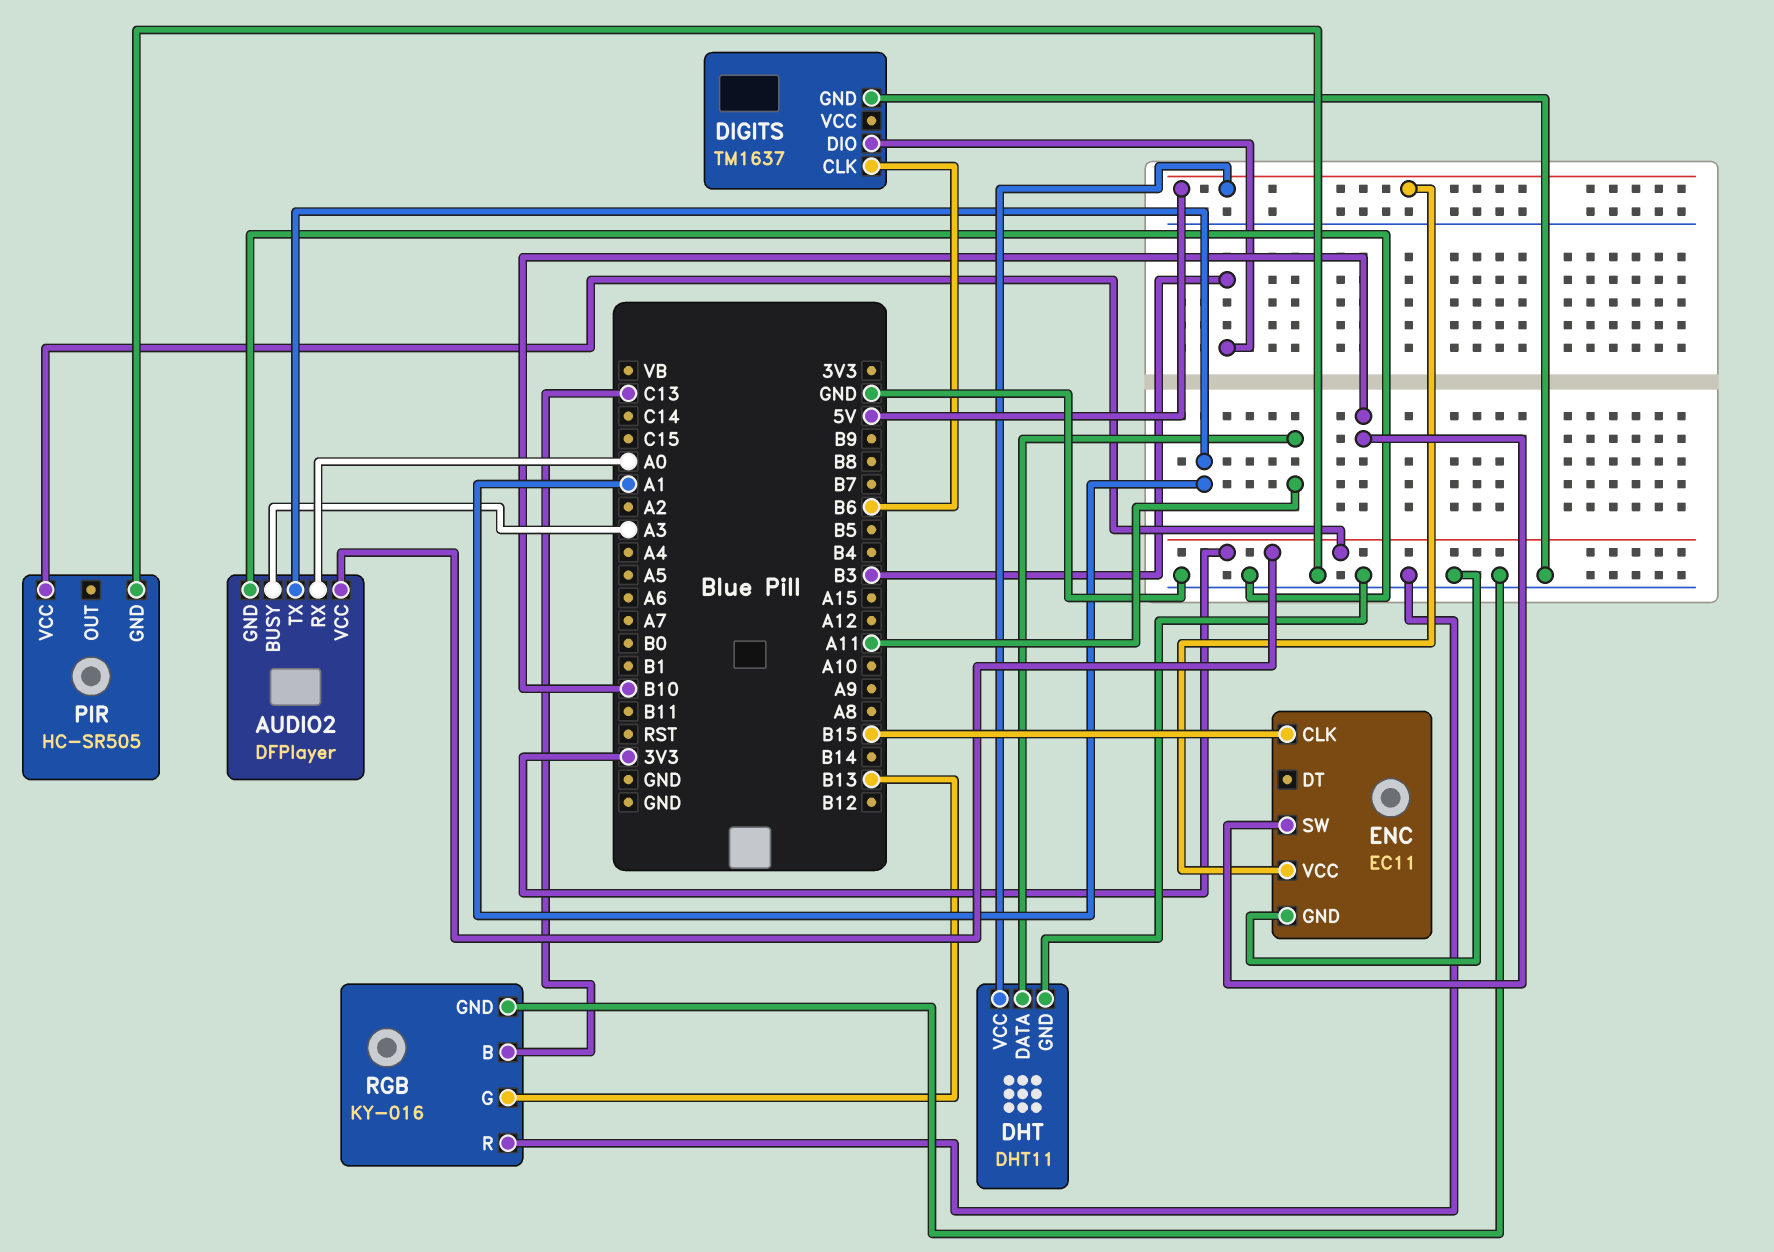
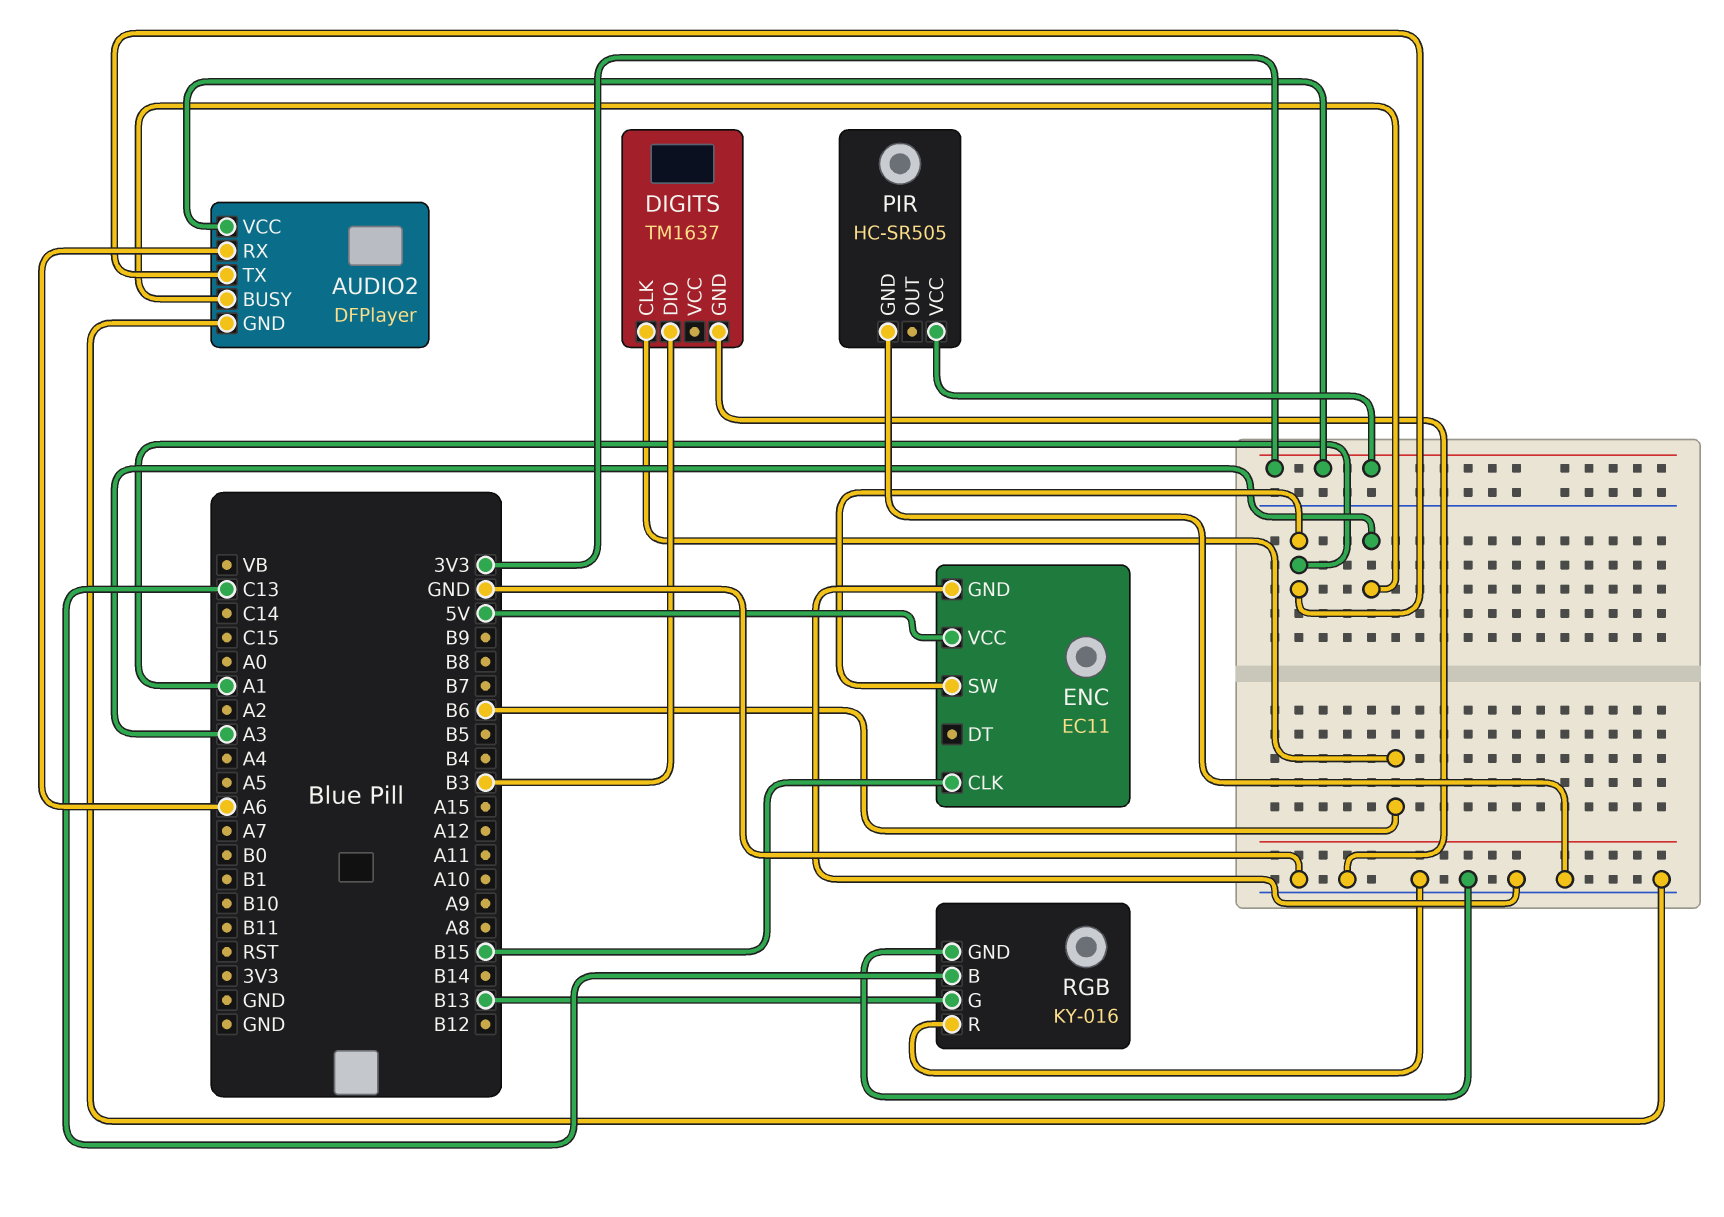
AUDIO2 pin RX: A0 -> A6
DHT: DHT11 -> none
DHT pin DATA: A11 -> none
DHT pin GND: GND -> none
DHT pin VCC: 5V -> none
ENC pin SW: B10 -> A1

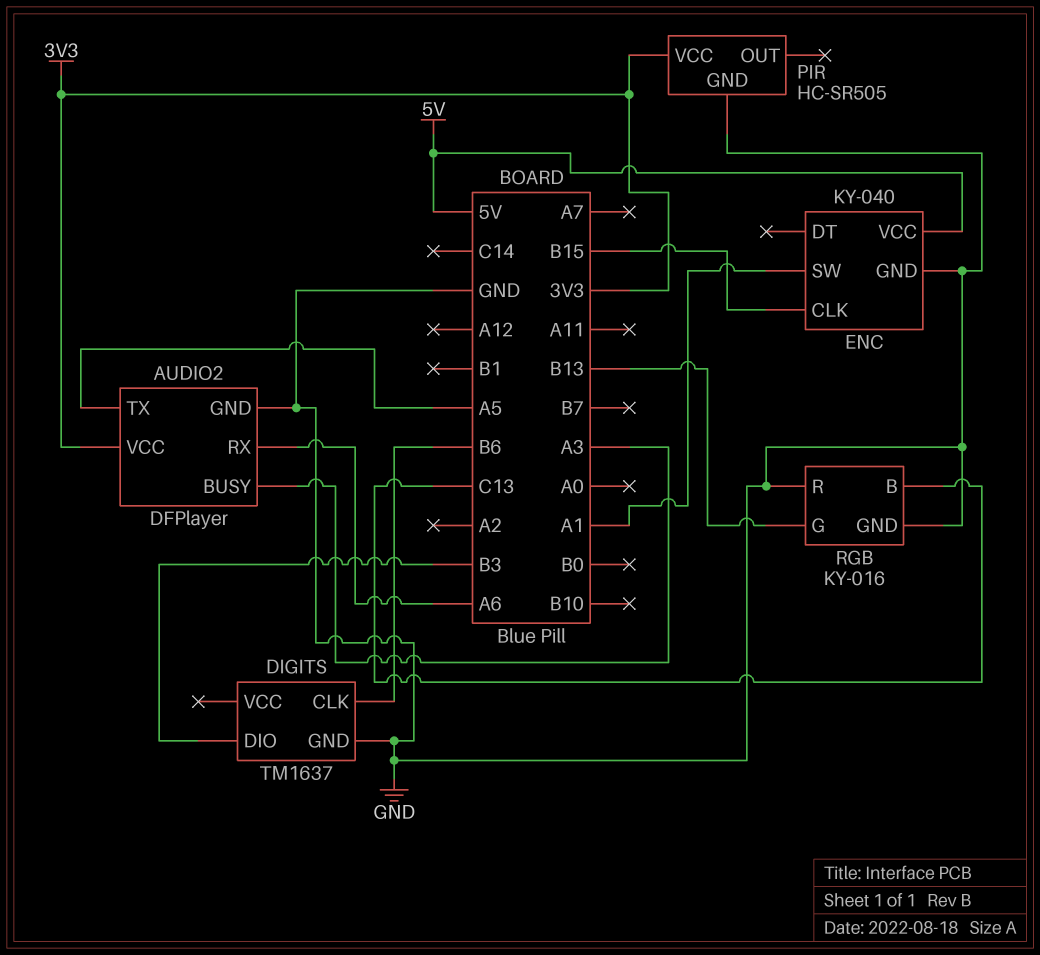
AUDIO2 pin TX: A1 -> A5
ENC: EC11 -> KY-040

